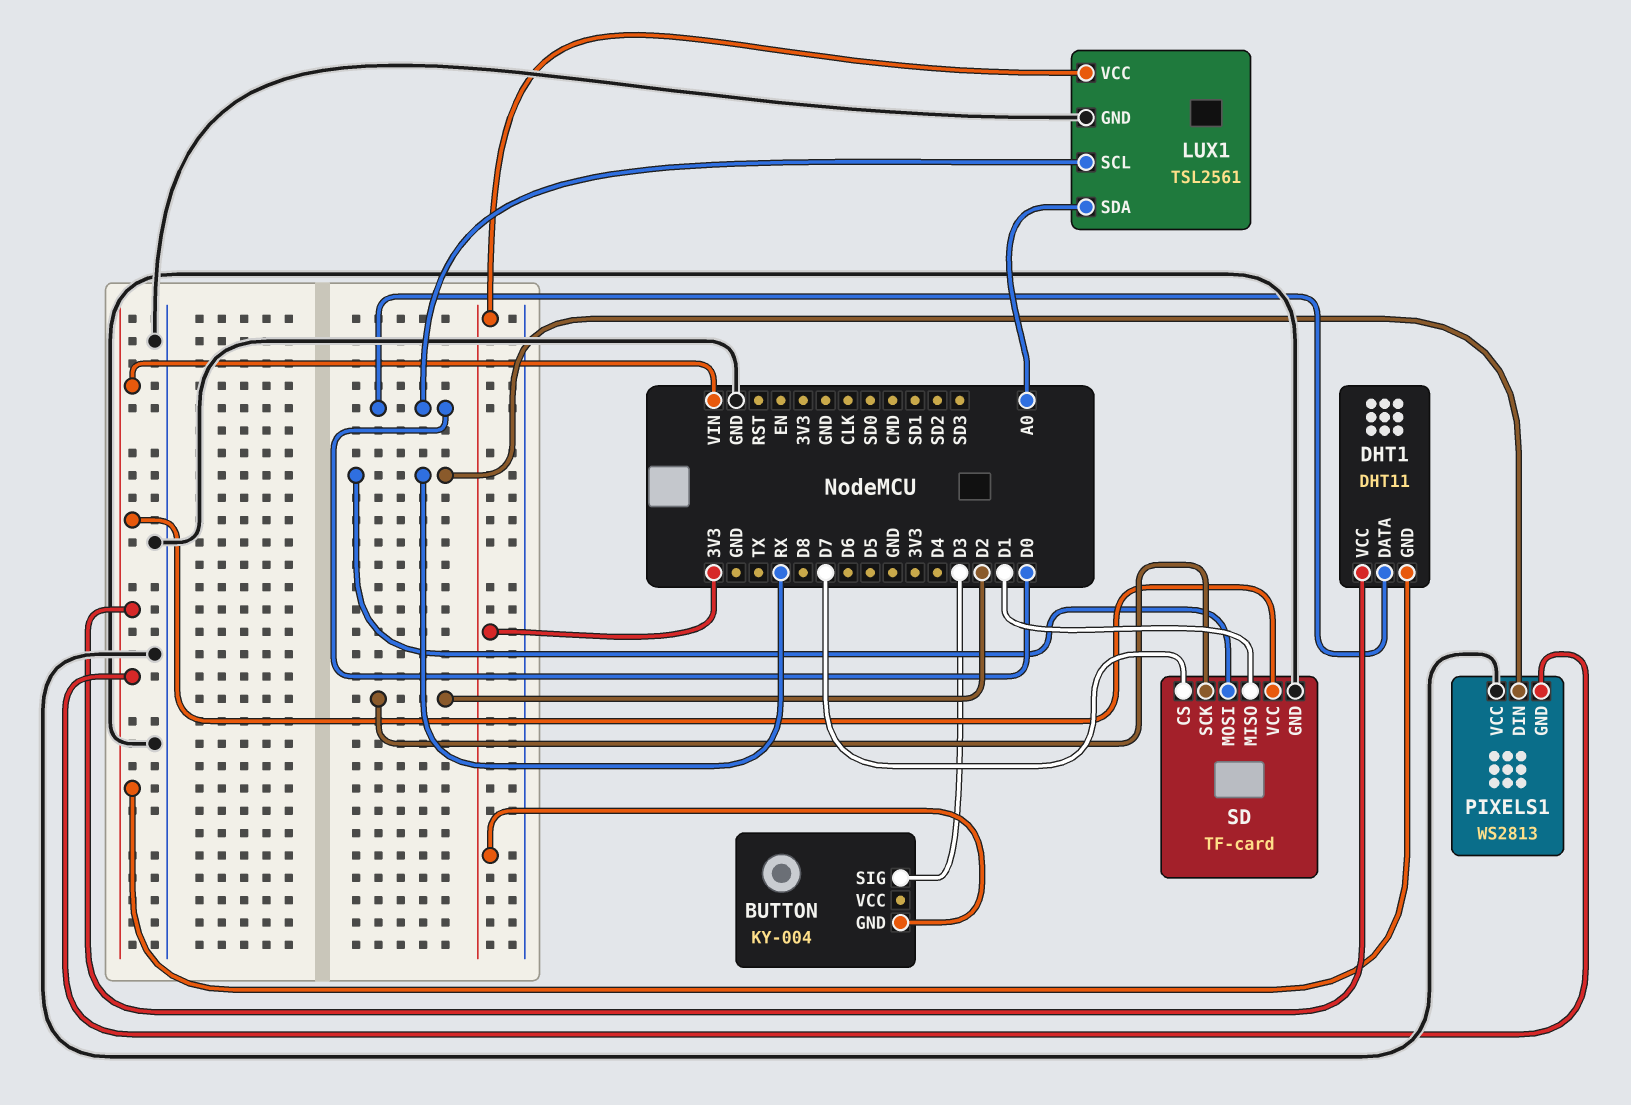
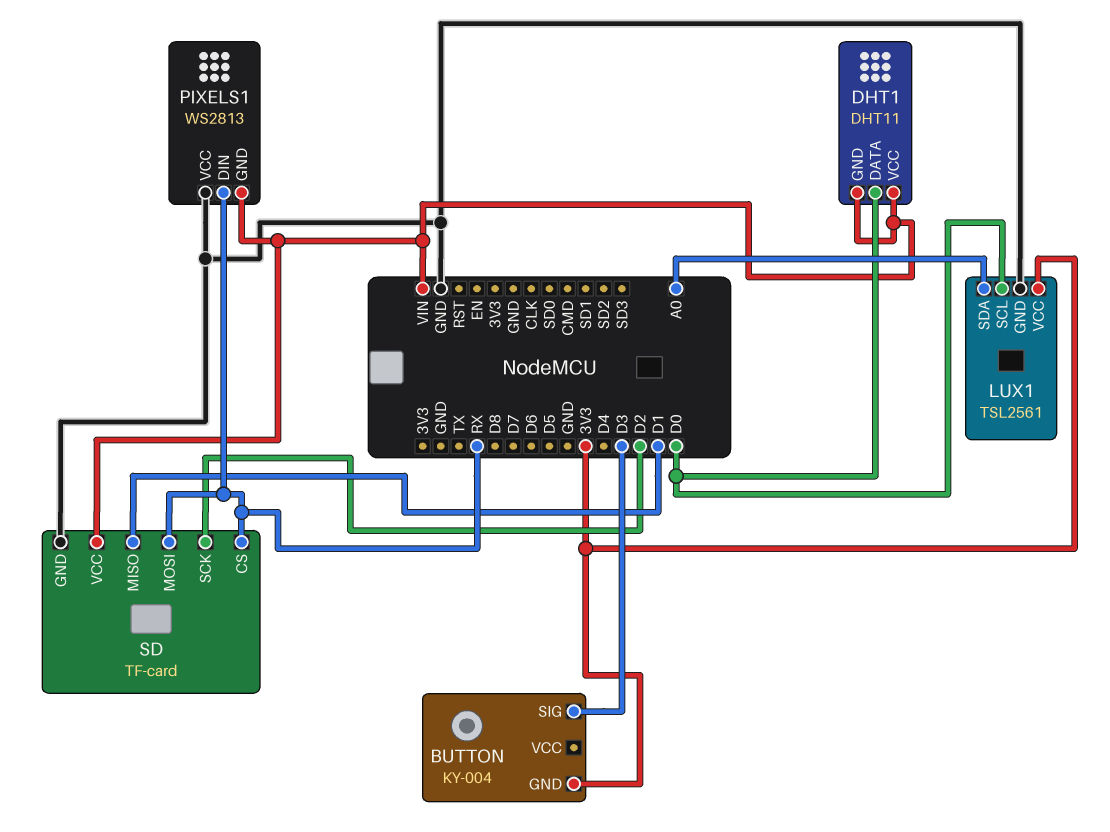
SD pin CS: D7 -> RX

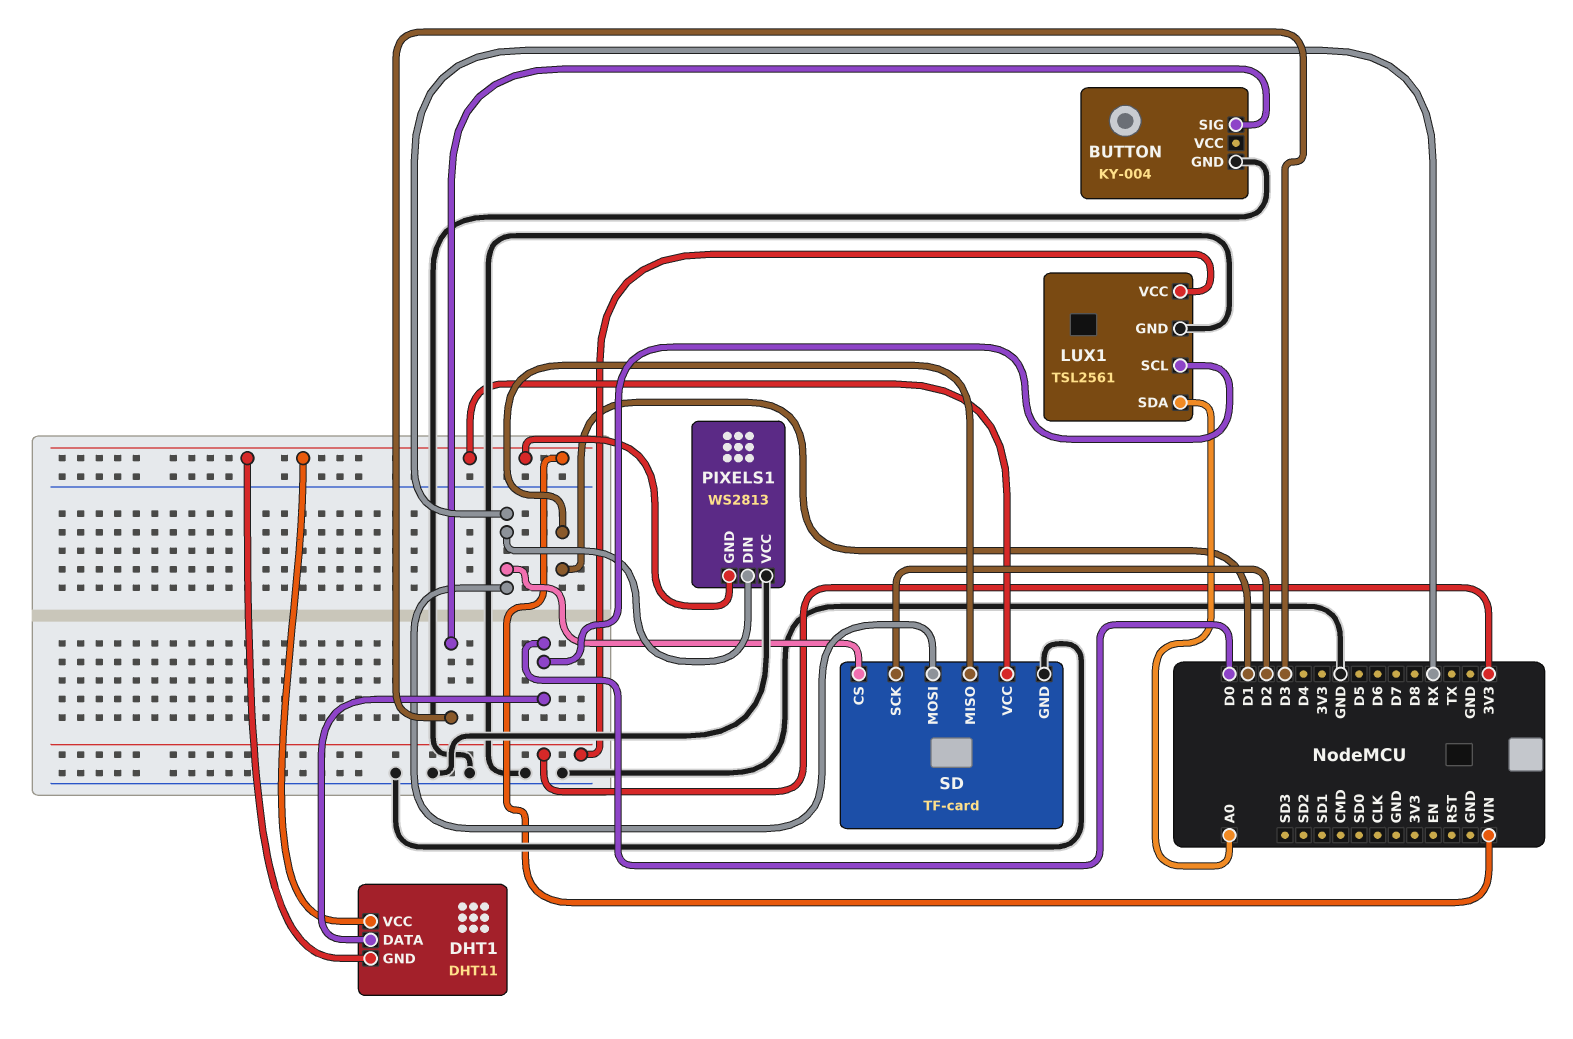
BUTTON pin GND: 3V3 -> GND

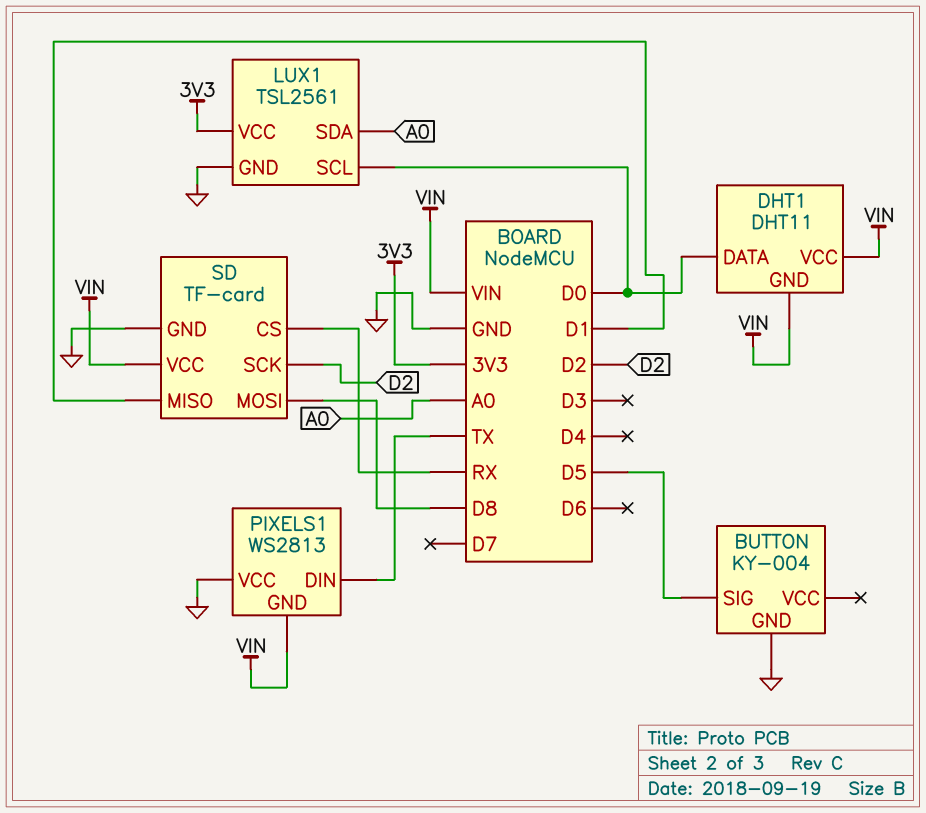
BUTTON pin SIG: D3 -> D5
PIXELS1 pin DIN: RX -> TX
SD pin MOSI: RX -> D8

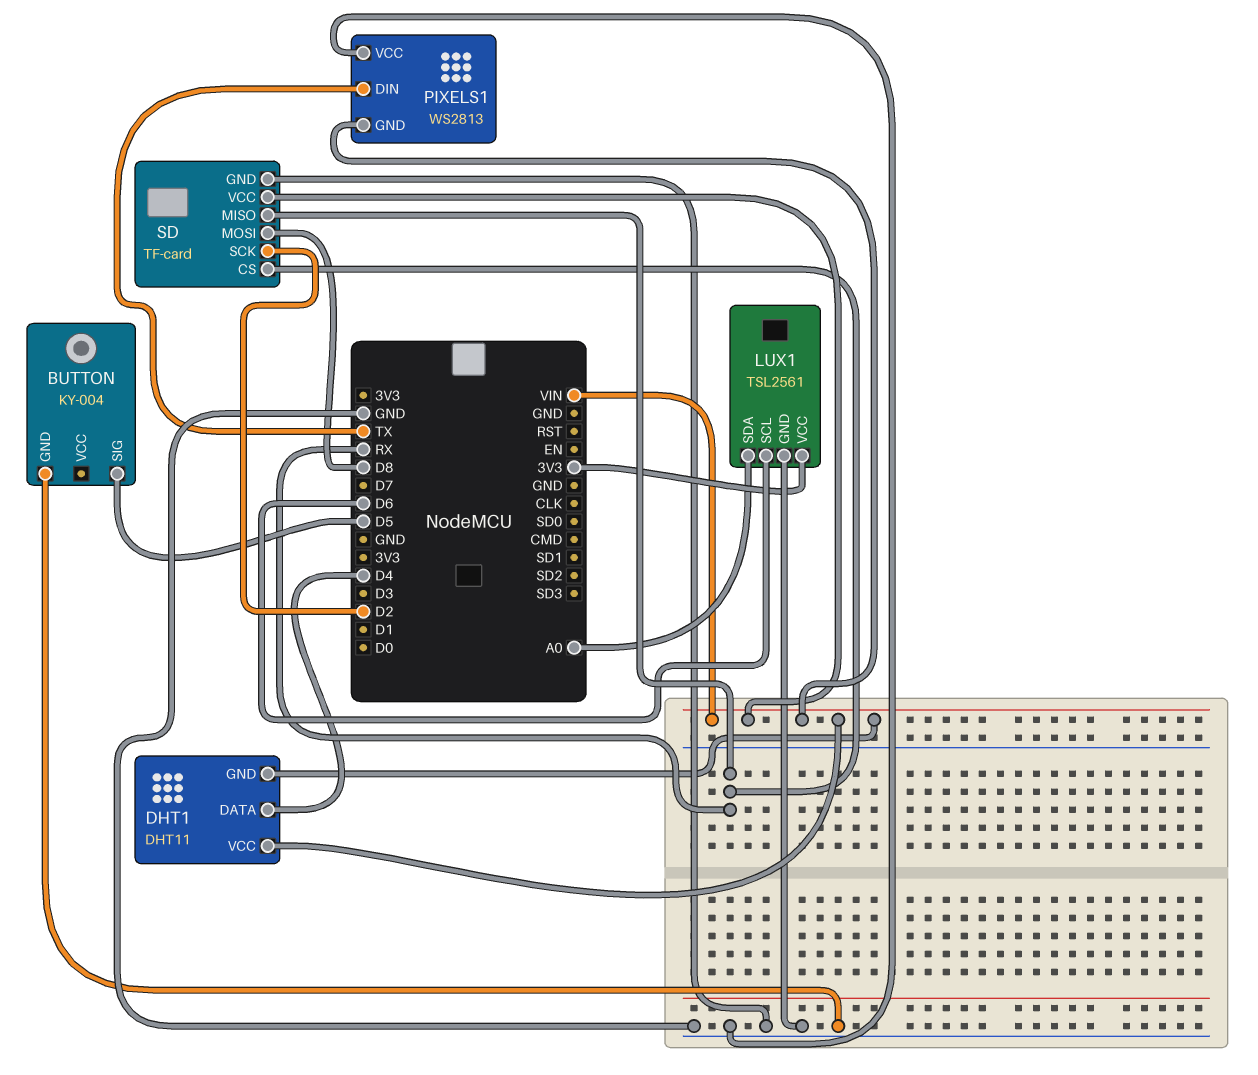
DHT1 pin DATA: D0 -> D4
LUX1 pin SCL: D0 -> D6
SD pin MISO: D1 -> RX

